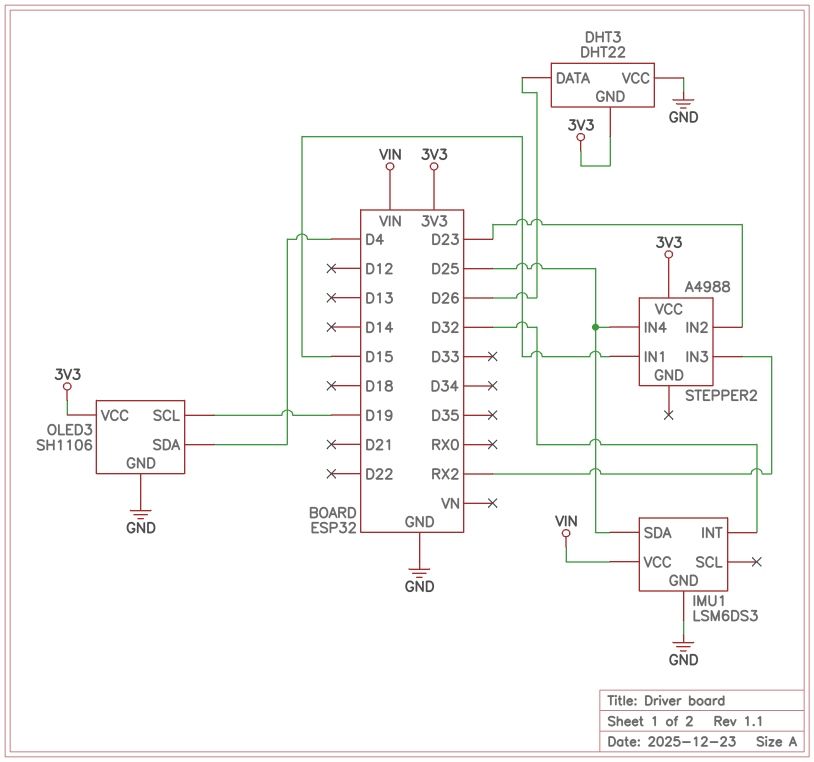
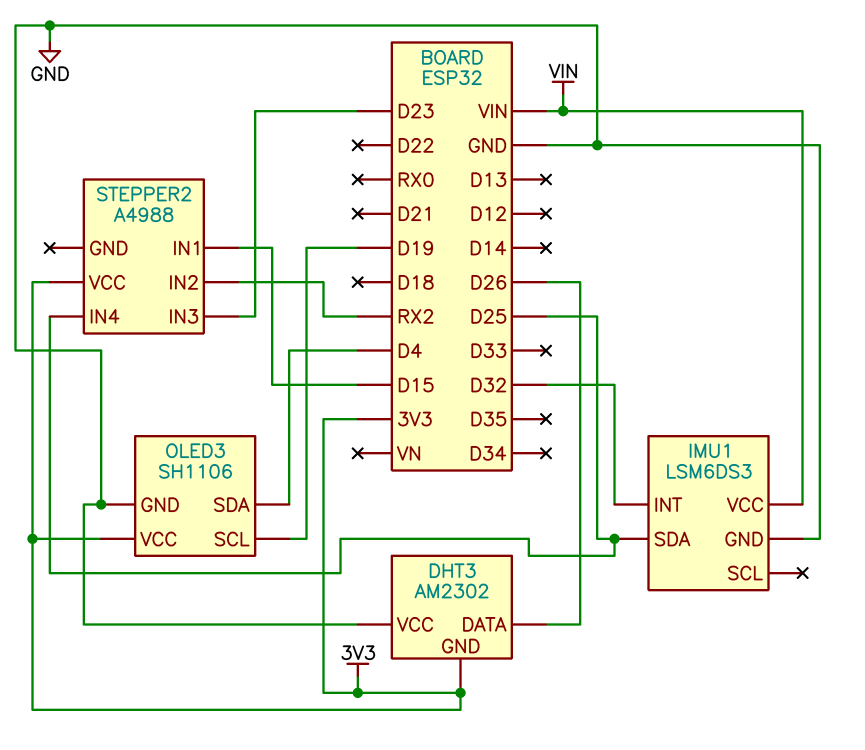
DHT3: DHT22 -> AM2302
STEPPER2 pin IN2: D23 -> RX2
STEPPER2 pin IN3: RX2 -> D23

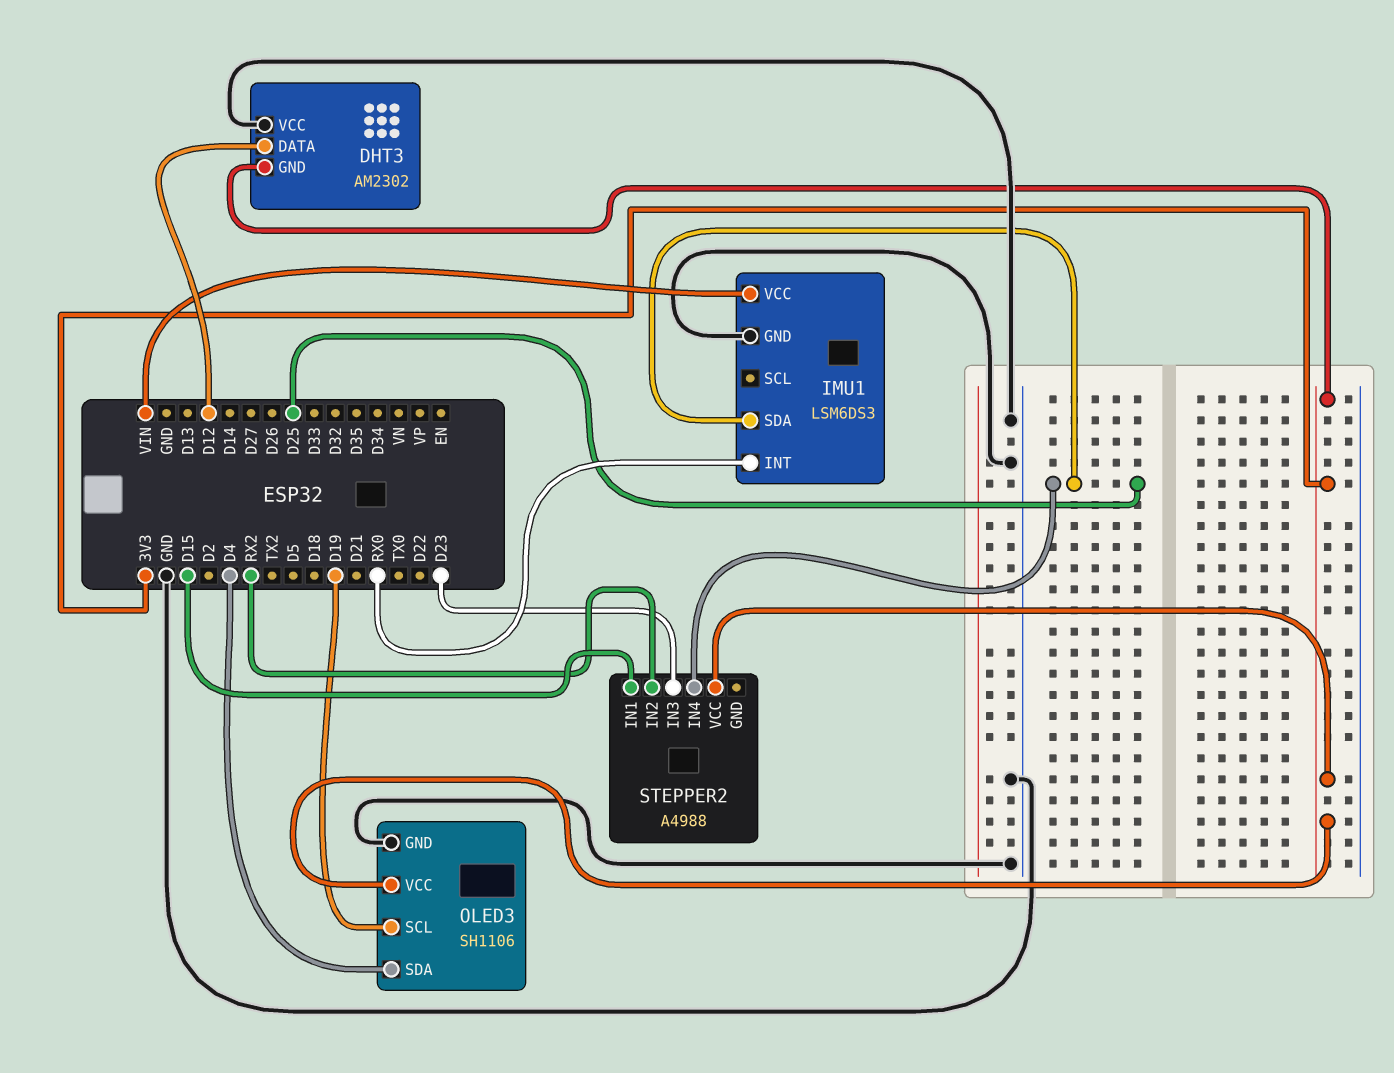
DHT3 pin DATA: D26 -> D12
IMU1 pin INT: D32 -> RX0

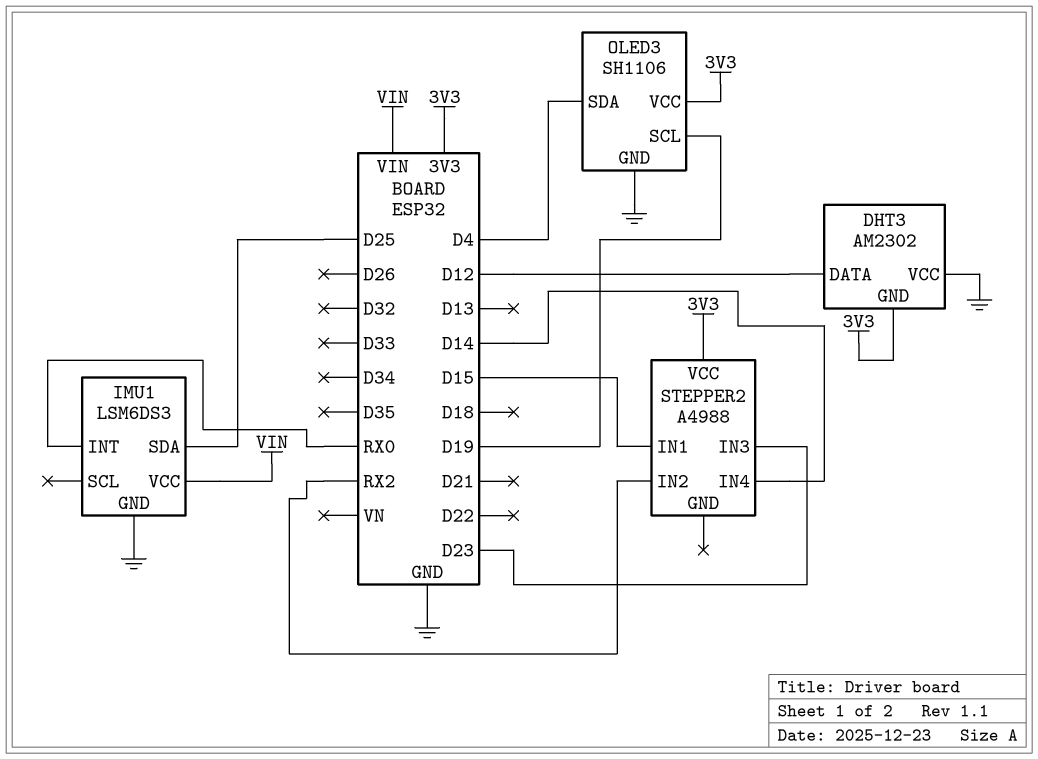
STEPPER2 pin IN4: D25 -> D14

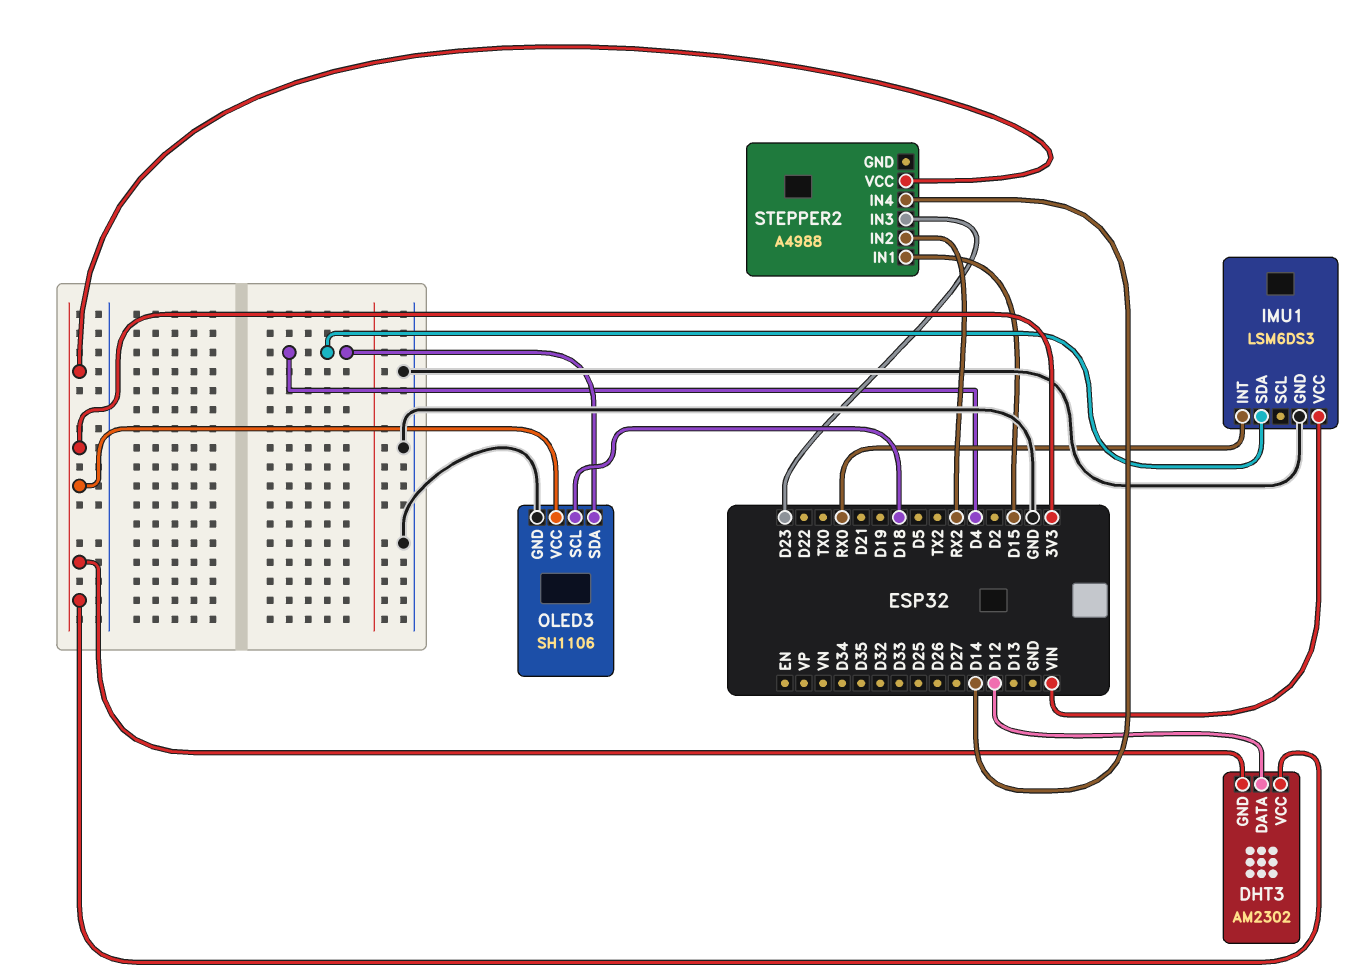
DHT3 pin VCC: GND -> 3V3
IMU1 pin SDA: D25 -> D4
OLED3 pin SCL: D19 -> D18

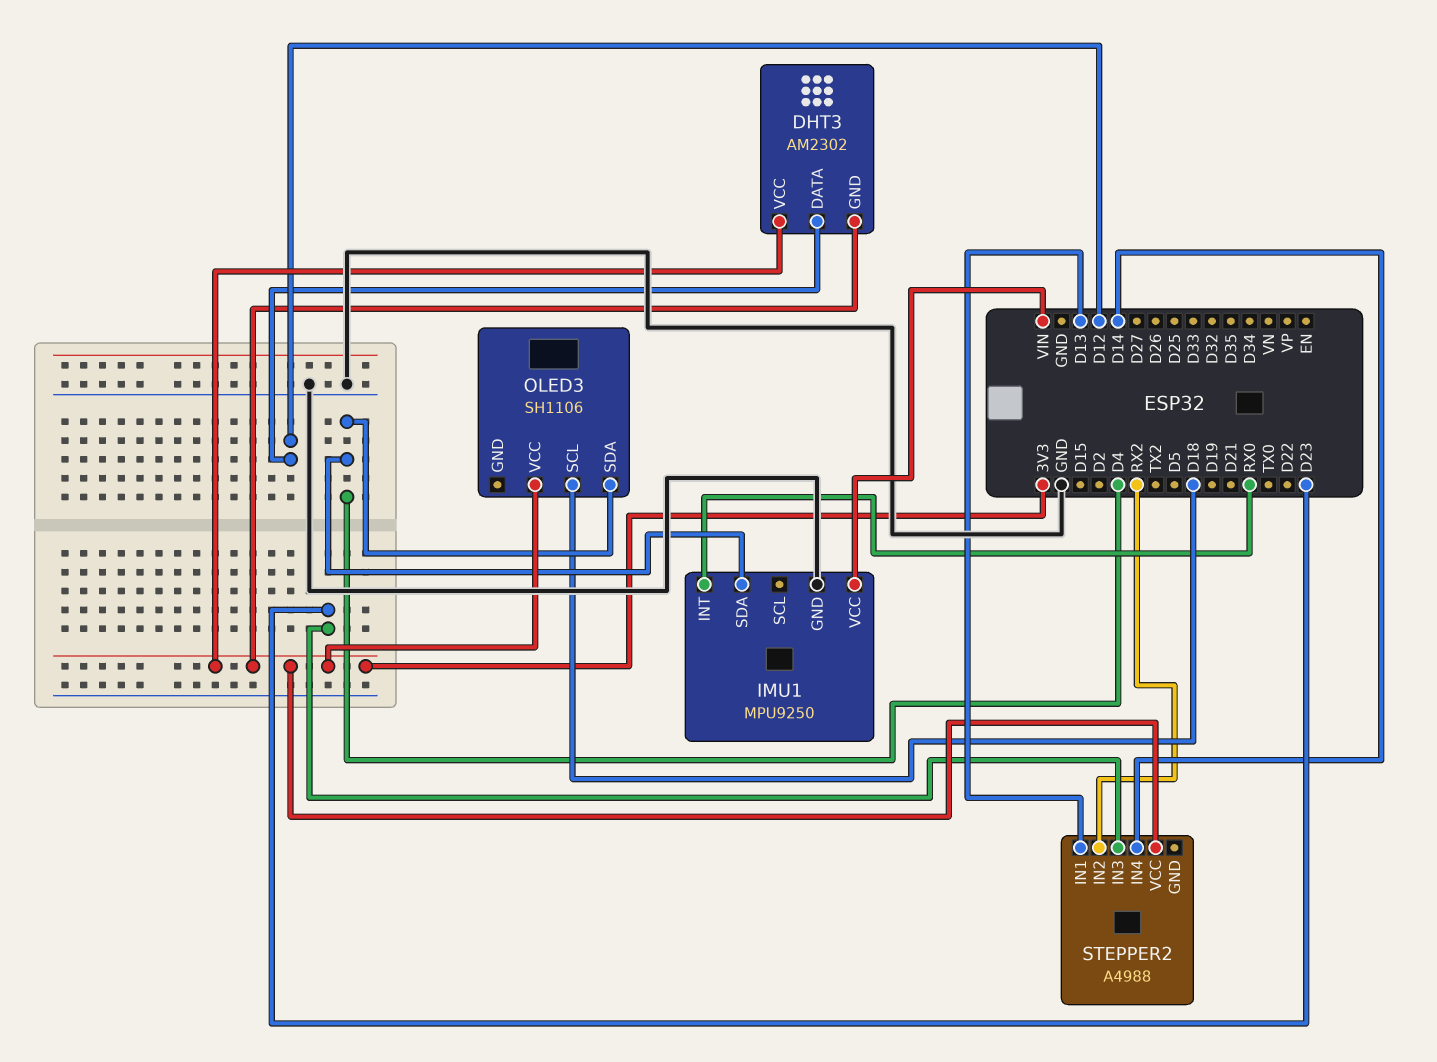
IMU1: LSM6DS3 -> MPU9250
OLED3 pin GND: GND -> none
STEPPER2 pin IN1: D15 -> D13

